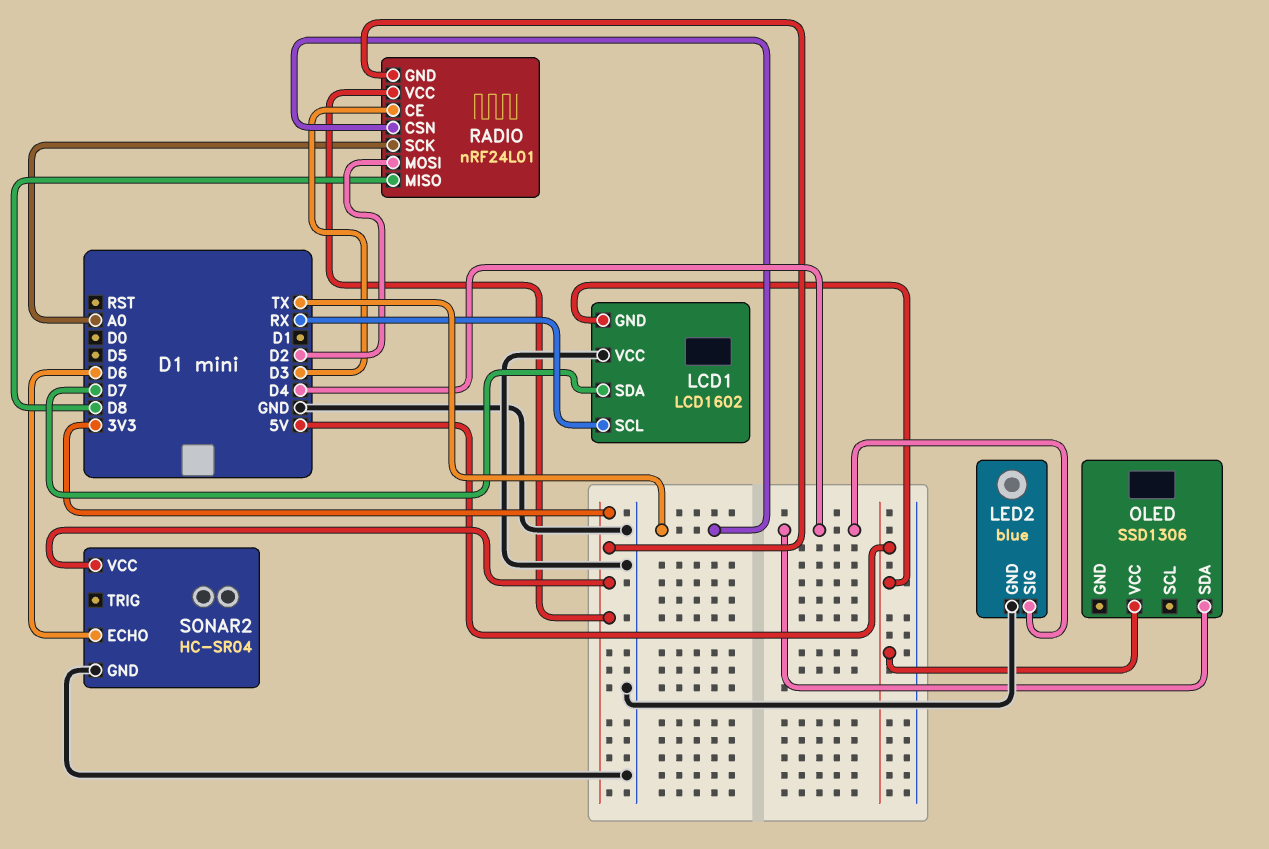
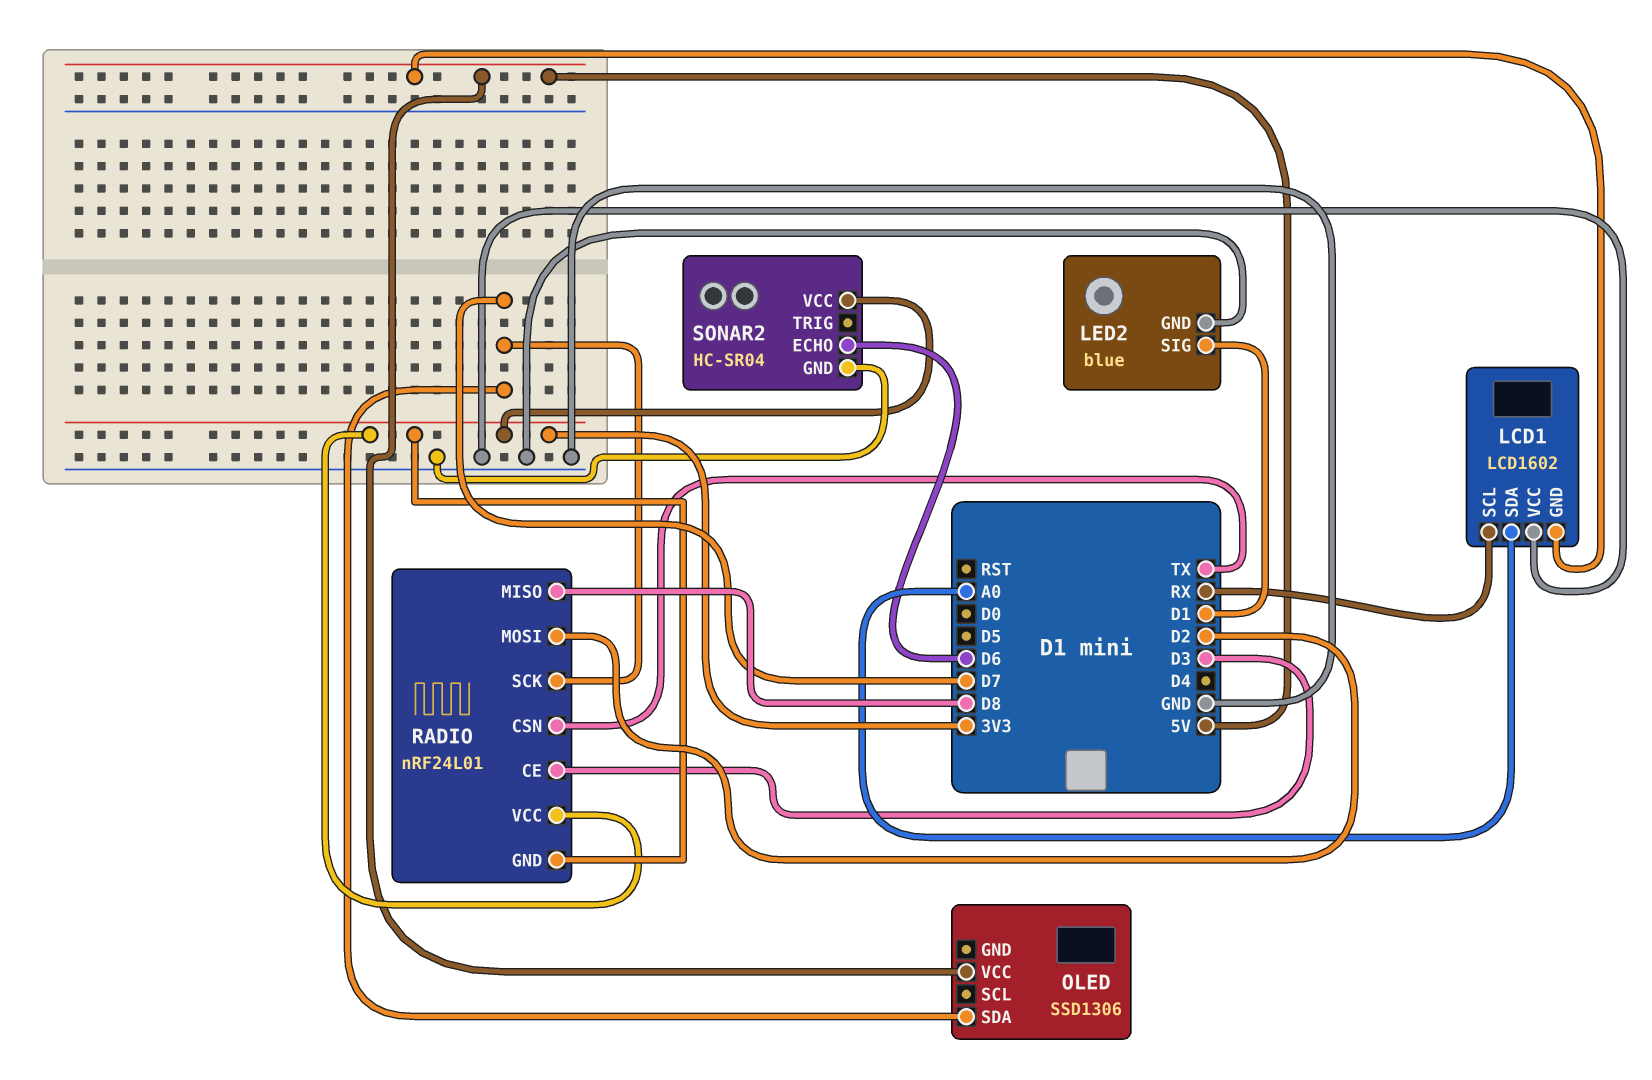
LCD1 pin SDA: D7 -> A0
LED2 pin SIG: D4 -> D1
OLED pin SDA: D4 -> D7
RADIO pin SCK: A0 -> D7

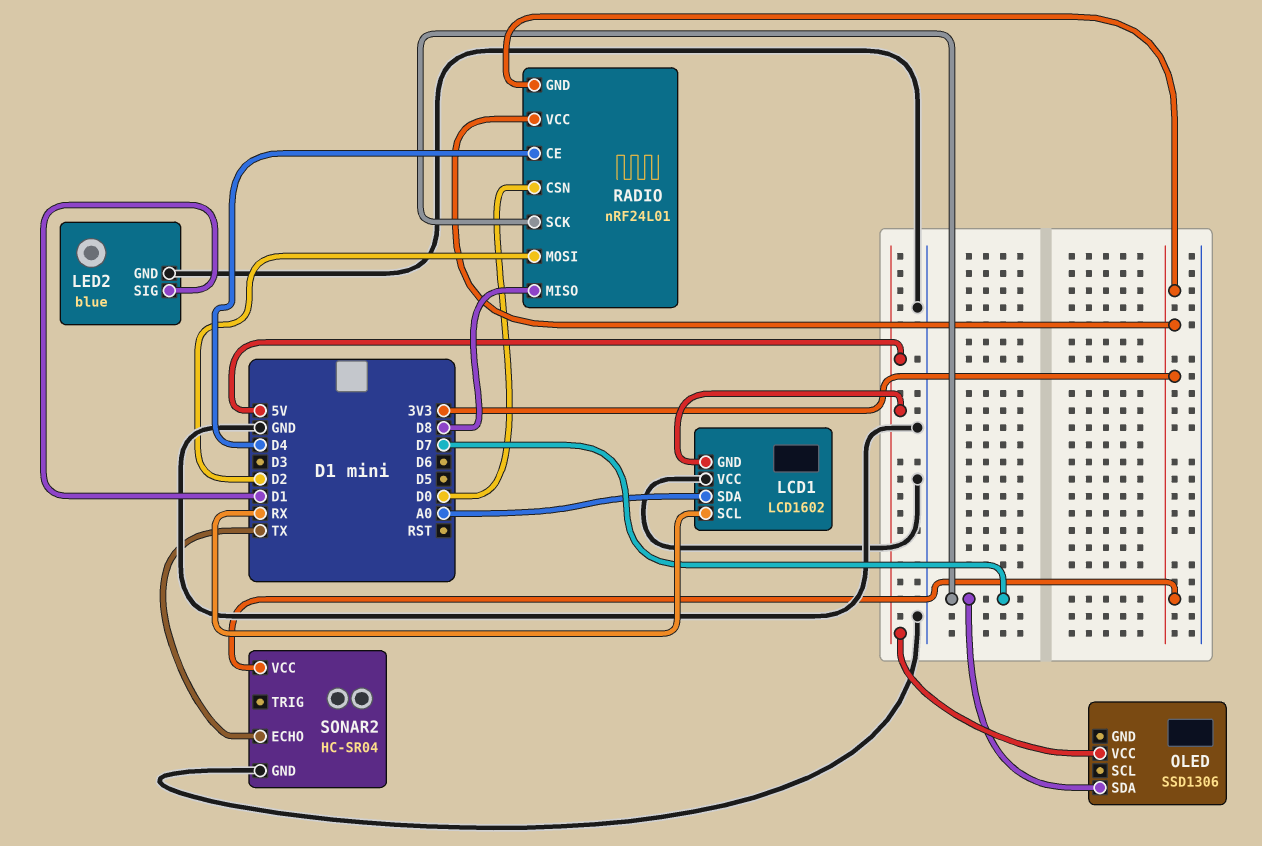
RADIO pin CE: D3 -> D4
RADIO pin CSN: TX -> D0
SONAR2 pin ECHO: D6 -> TX

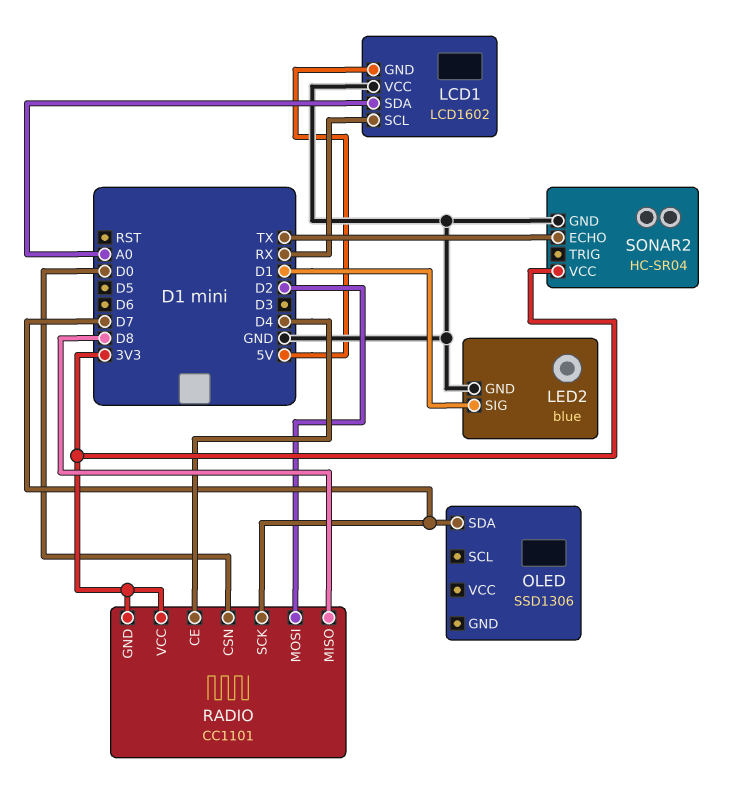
OLED pin VCC: 5V -> none
RADIO: nRF24L01 -> CC1101

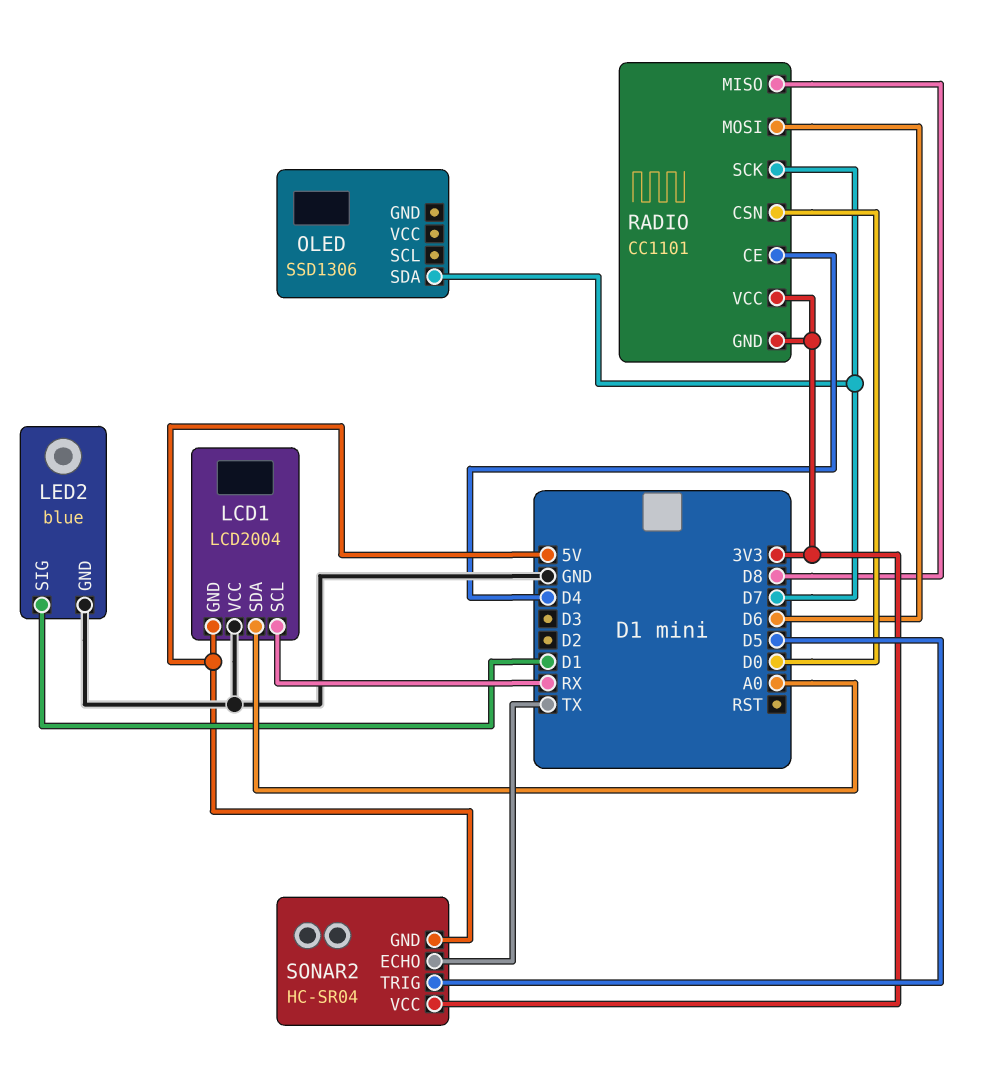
LCD1: LCD1602 -> LCD2004
RADIO pin MOSI: D2 -> D6
SONAR2 pin GND: GND -> 5V
SONAR2 pin TRIG: none -> D5

